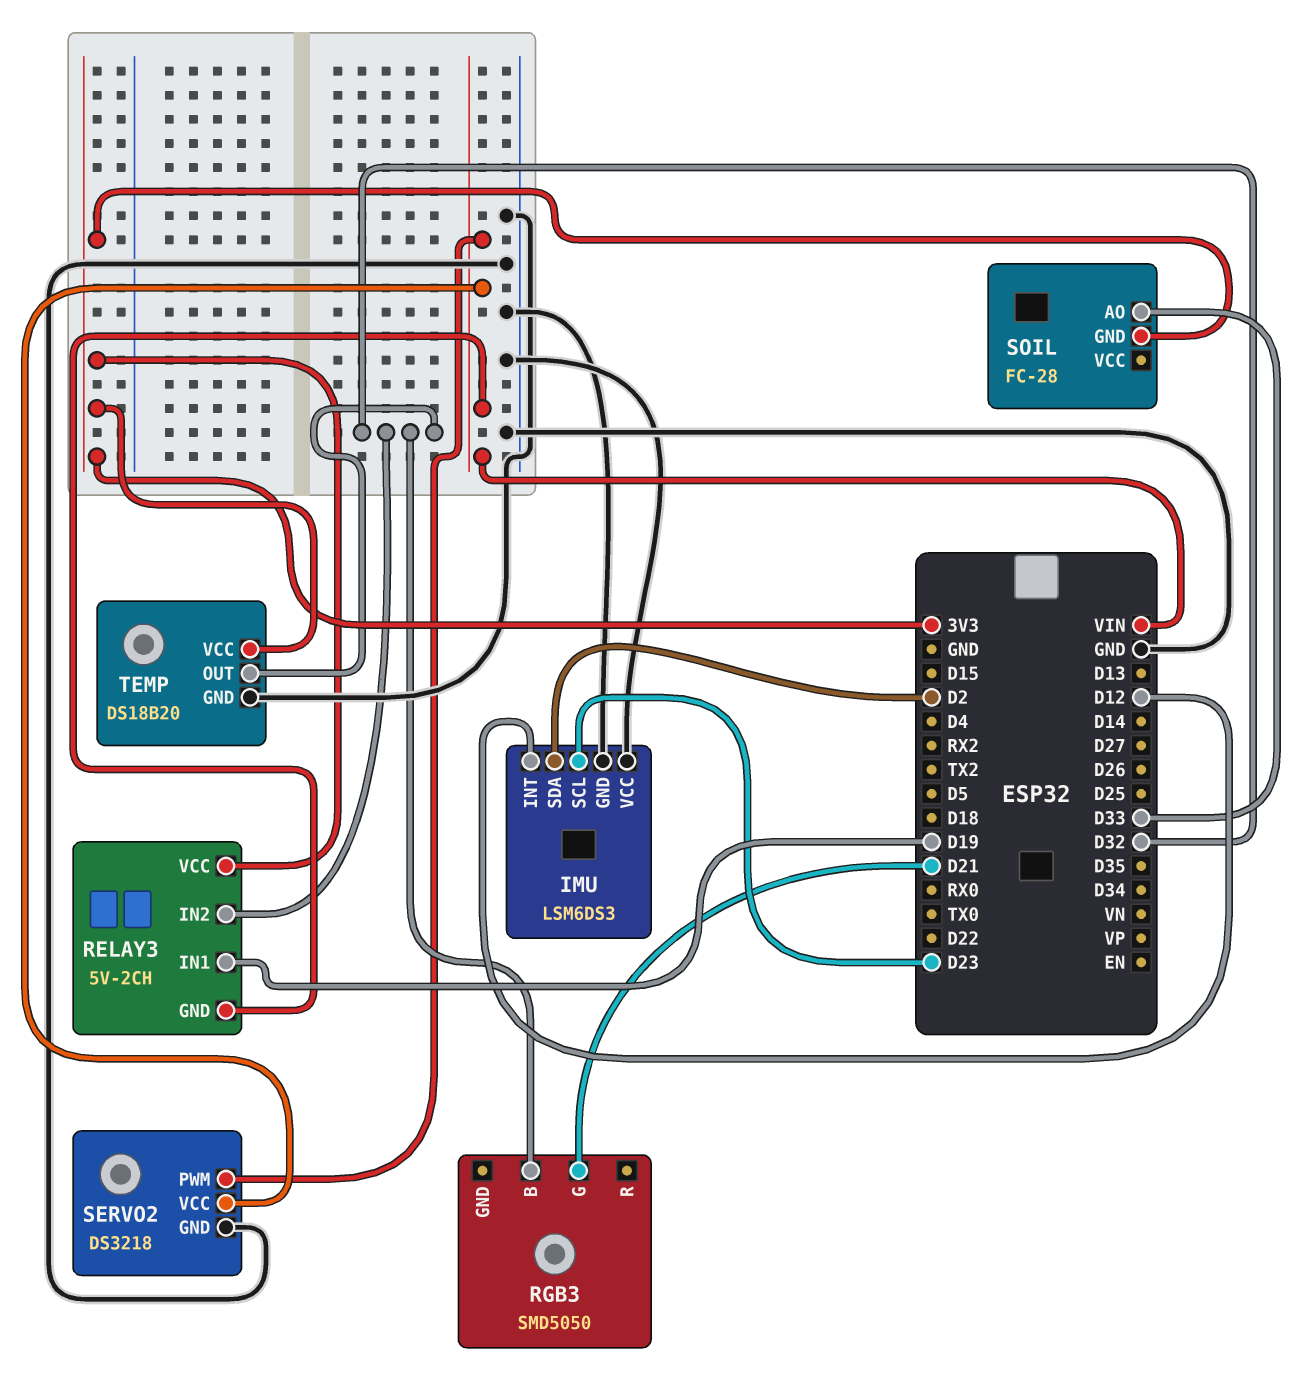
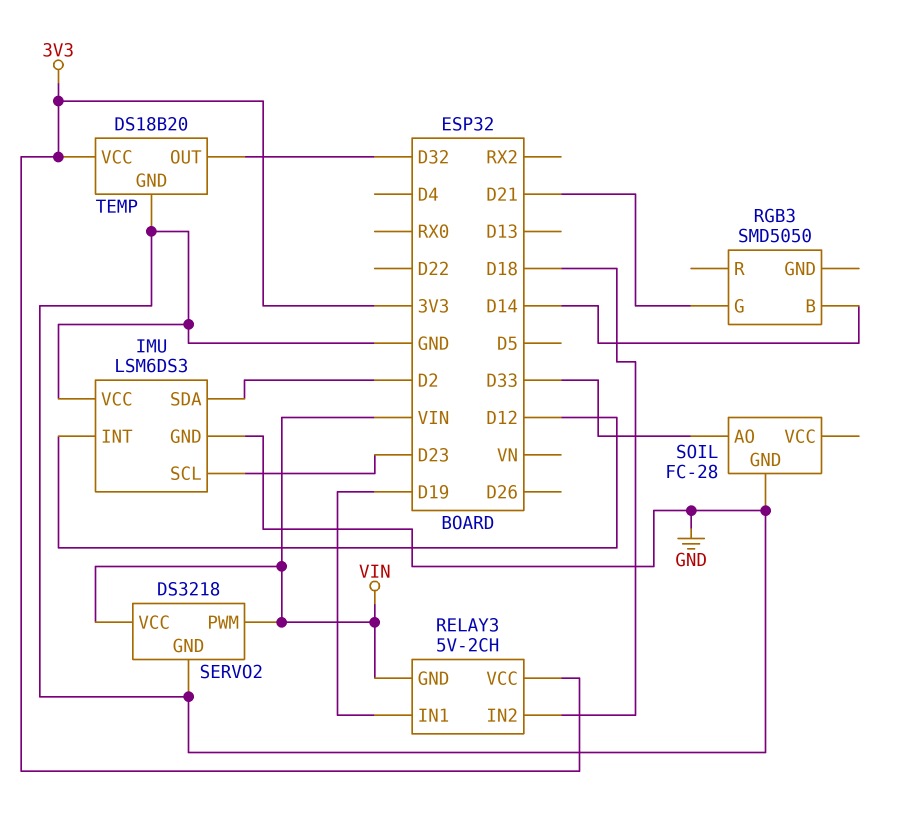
RELAY3 pin IN2: D32 -> D18
RGB3 pin B: D32 -> D14
SOIL pin GND: 3V3 -> GND

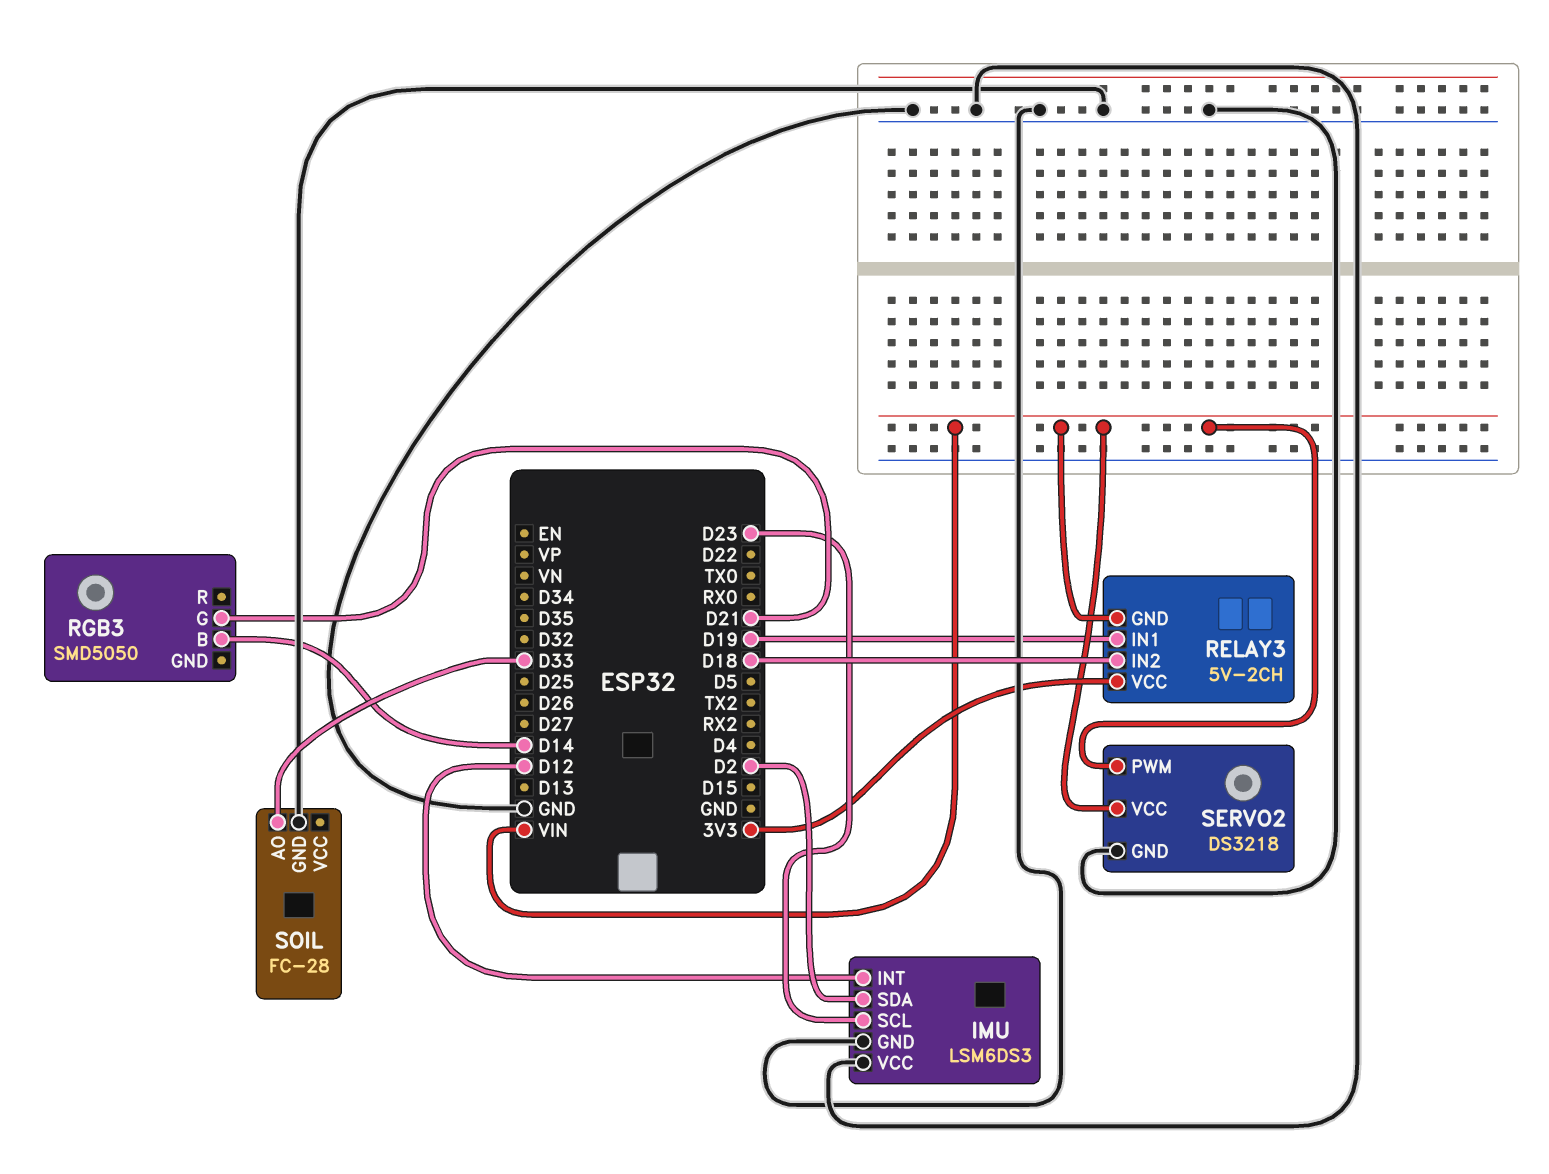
TEMP: DS18B20 -> none
TEMP pin GND: GND -> none
TEMP pin OUT: D32 -> none
TEMP pin VCC: 3V3 -> none

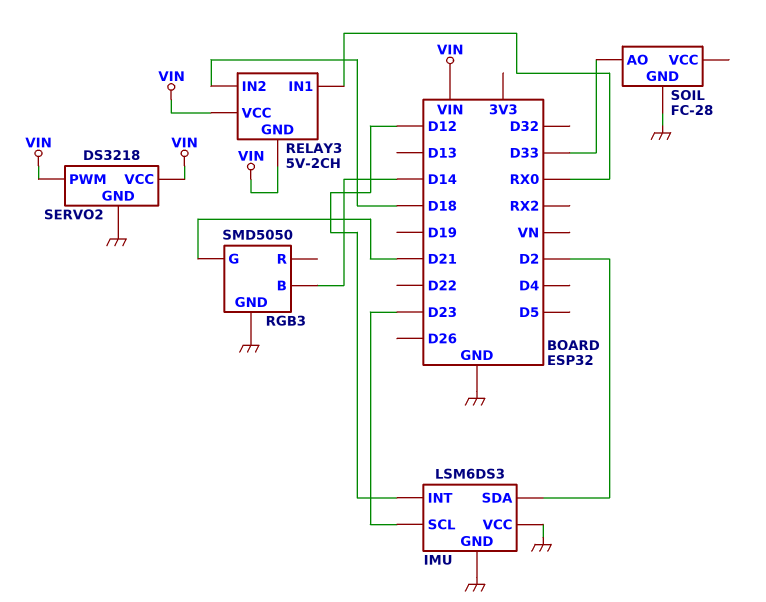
RELAY3 pin IN1: D19 -> RX0
RELAY3 pin VCC: 3V3 -> VIN
RGB3 pin GND: none -> GND

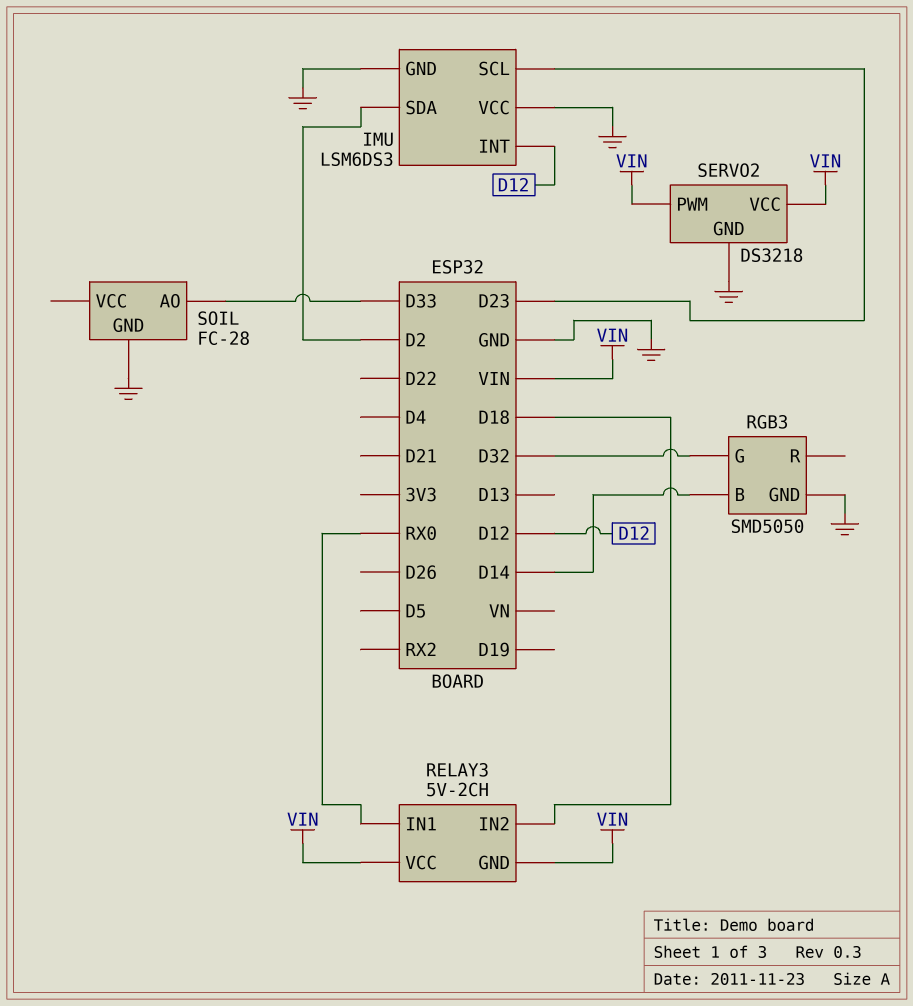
RGB3 pin G: D21 -> D32

